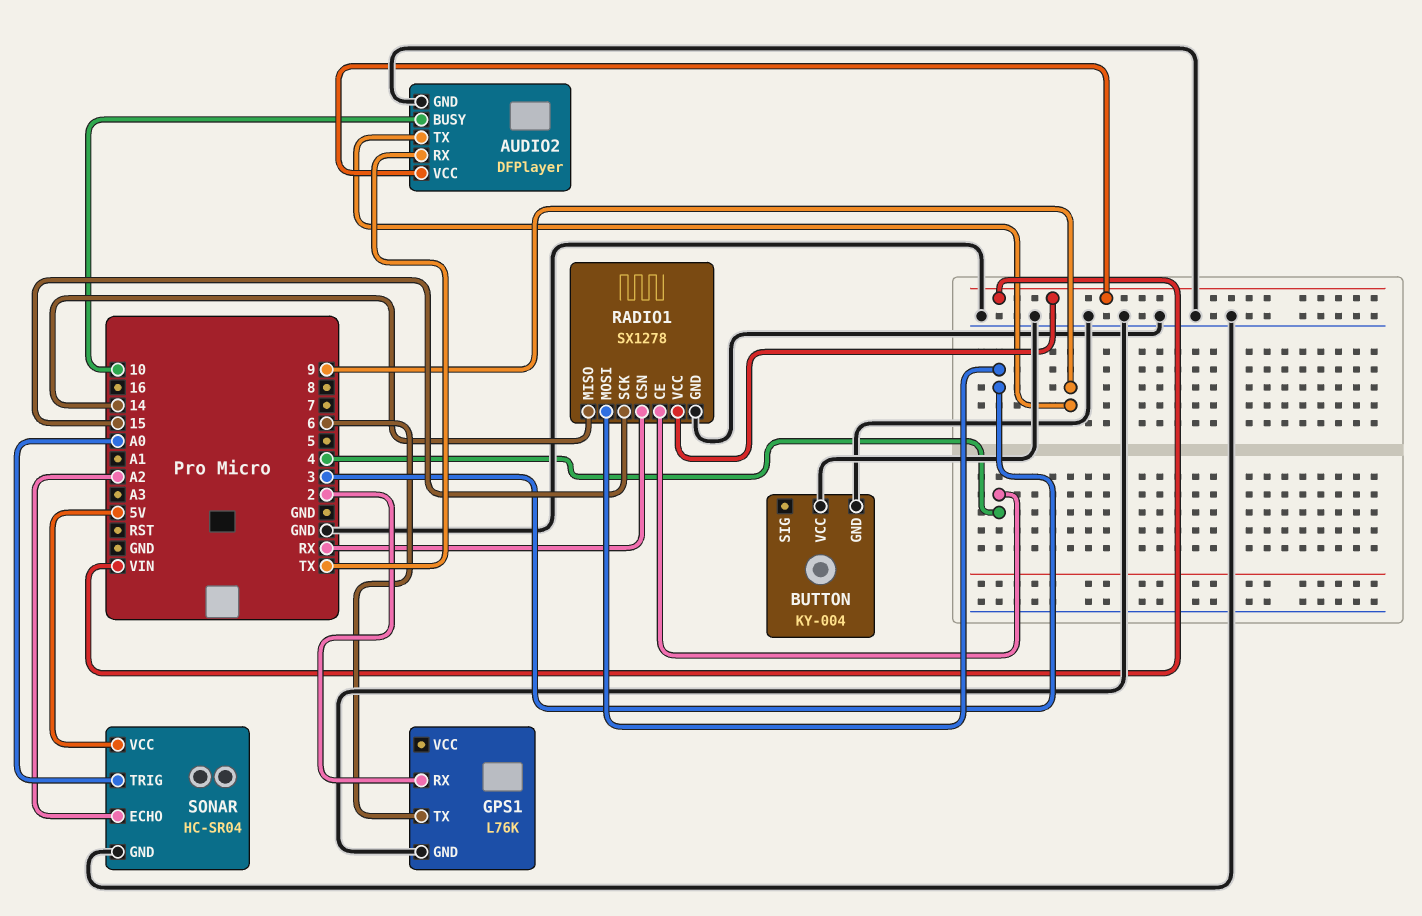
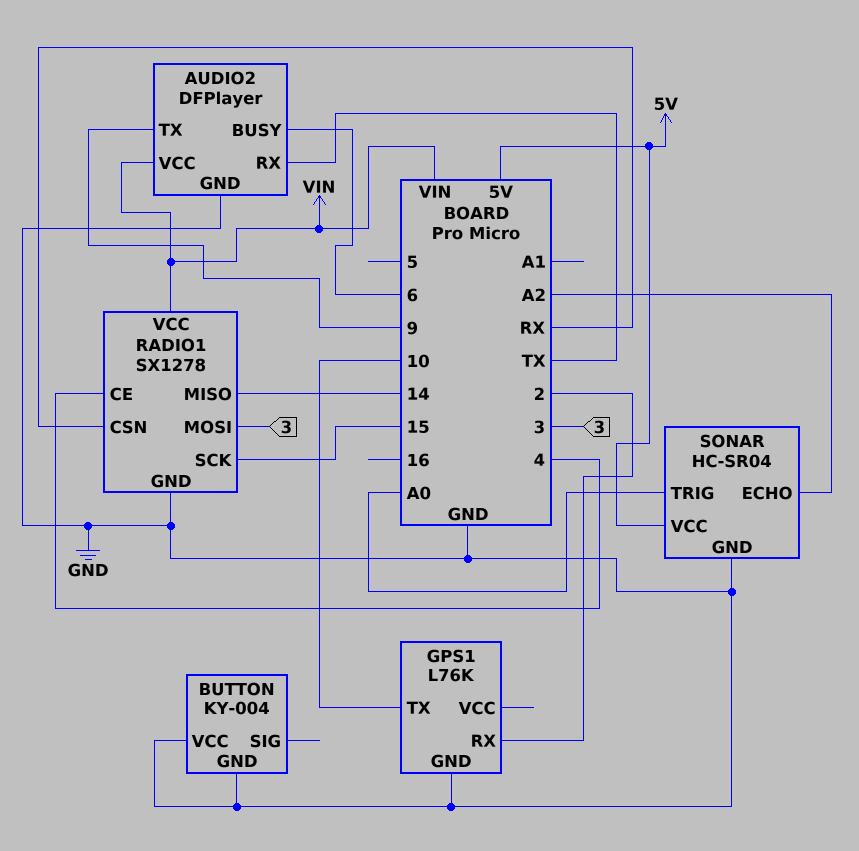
AUDIO2 pin BUSY: 10 -> 6
GPS1 pin TX: 6 -> 10

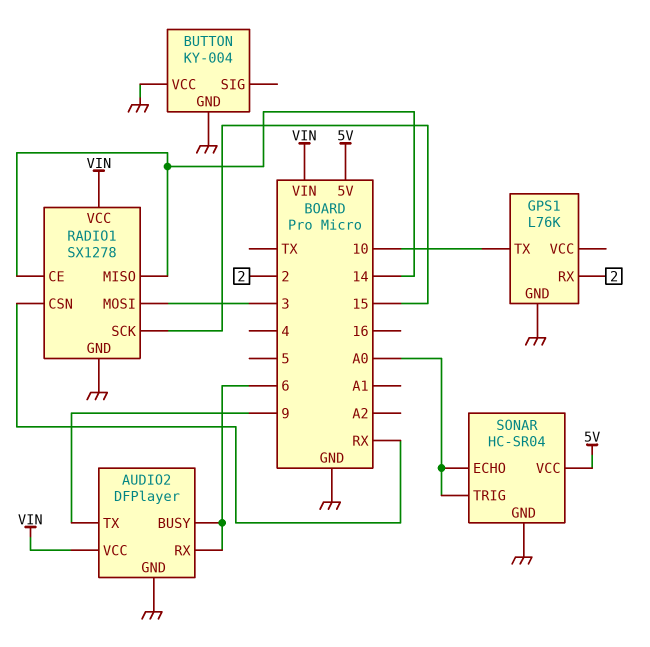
AUDIO2 pin RX: TX -> 6
RADIO1 pin CE: 4 -> 14
SONAR pin ECHO: A2 -> A0

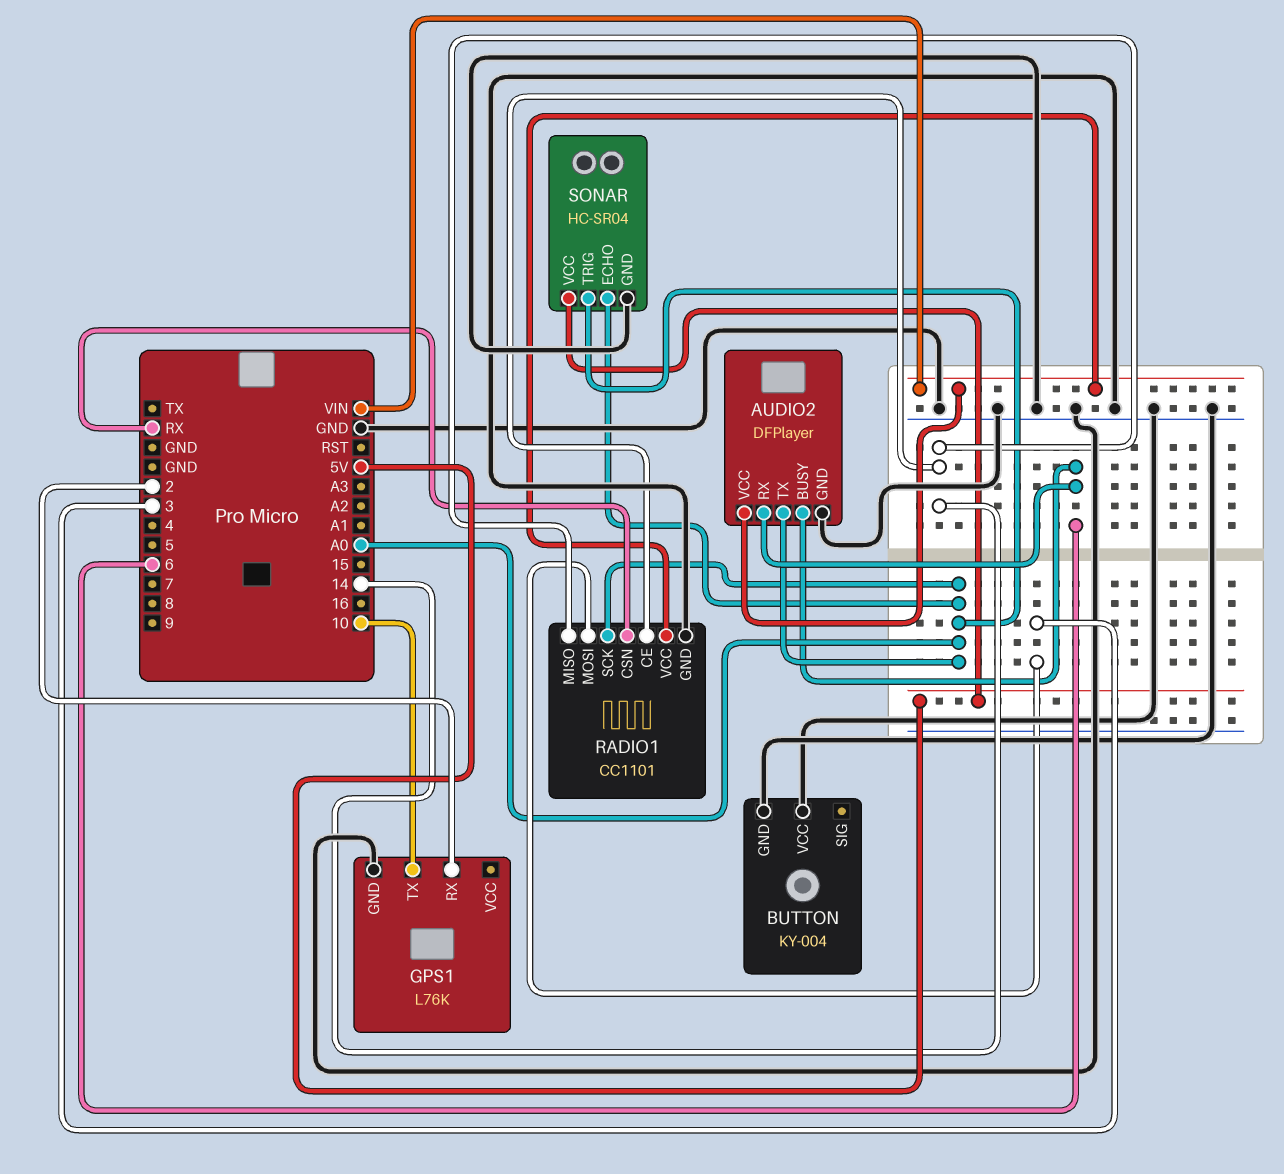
AUDIO2 pin TX: 9 -> A0
RADIO1: SX1278 -> CC1101
RADIO1 pin SCK: 15 -> A0

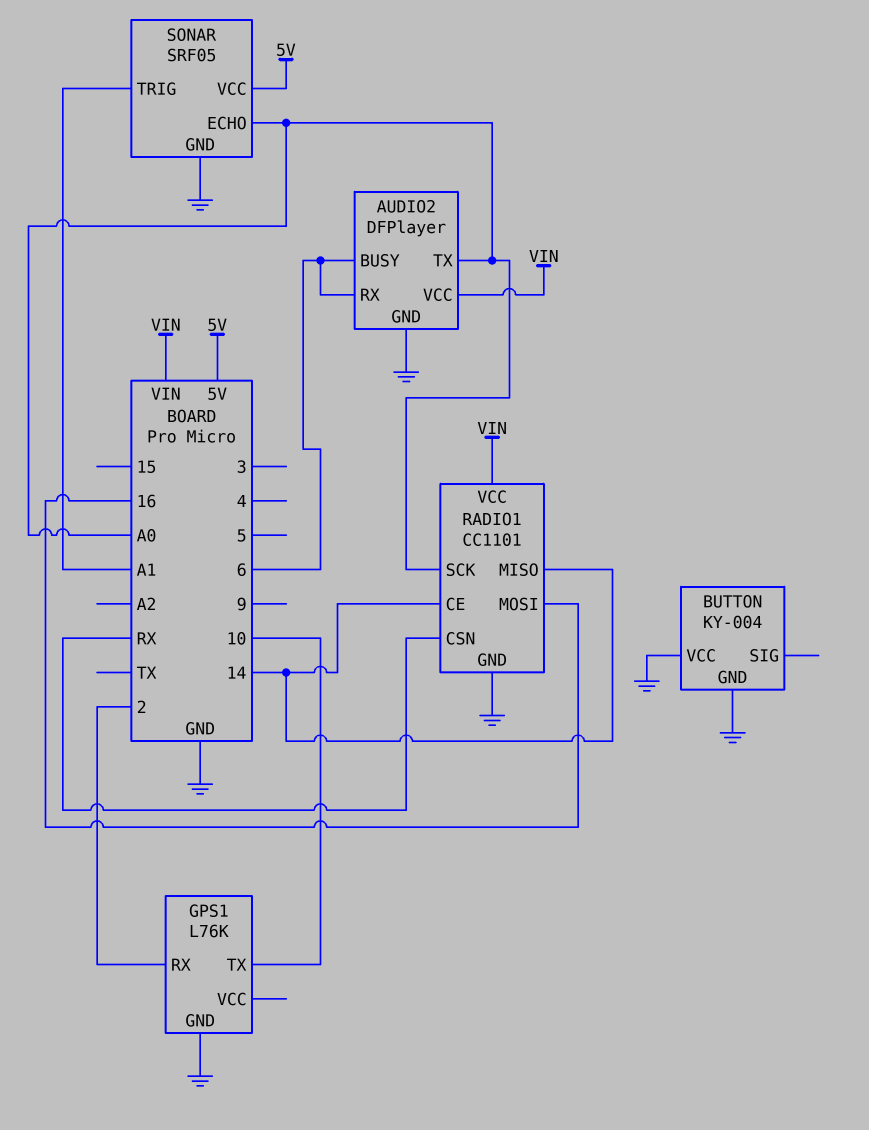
RADIO1 pin MOSI: 3 -> 16
SONAR: HC-SR04 -> SRF05
SONAR pin TRIG: A0 -> A1

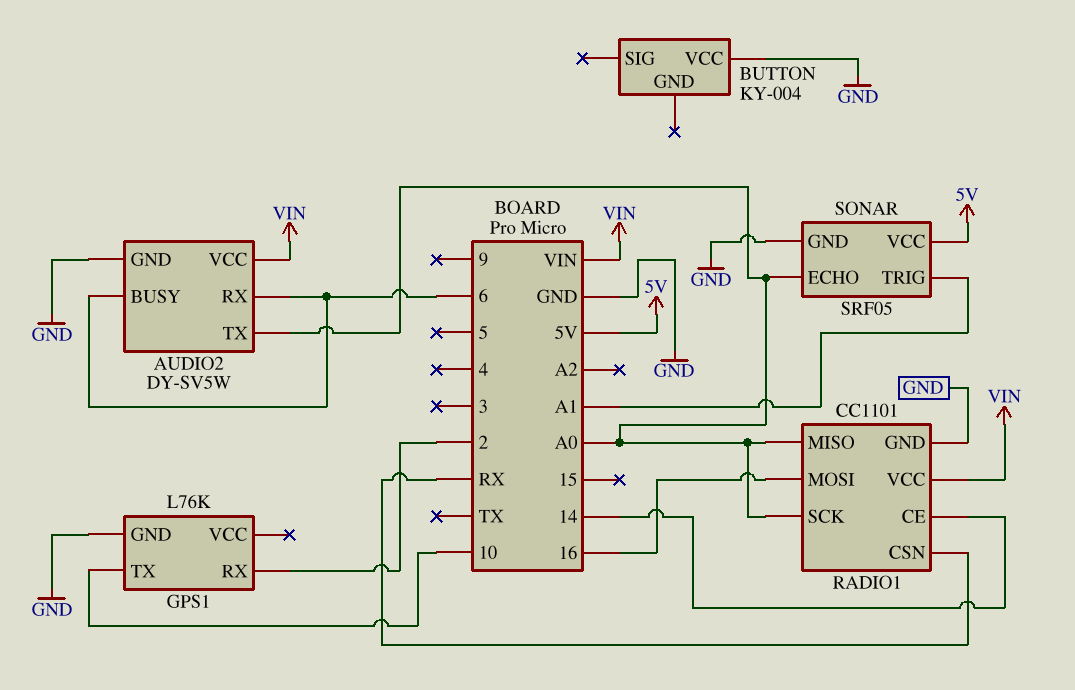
AUDIO2: DFPlayer -> DY-SV5W
BUTTON pin GND: GND -> none
RADIO1 pin MISO: 14 -> A0

